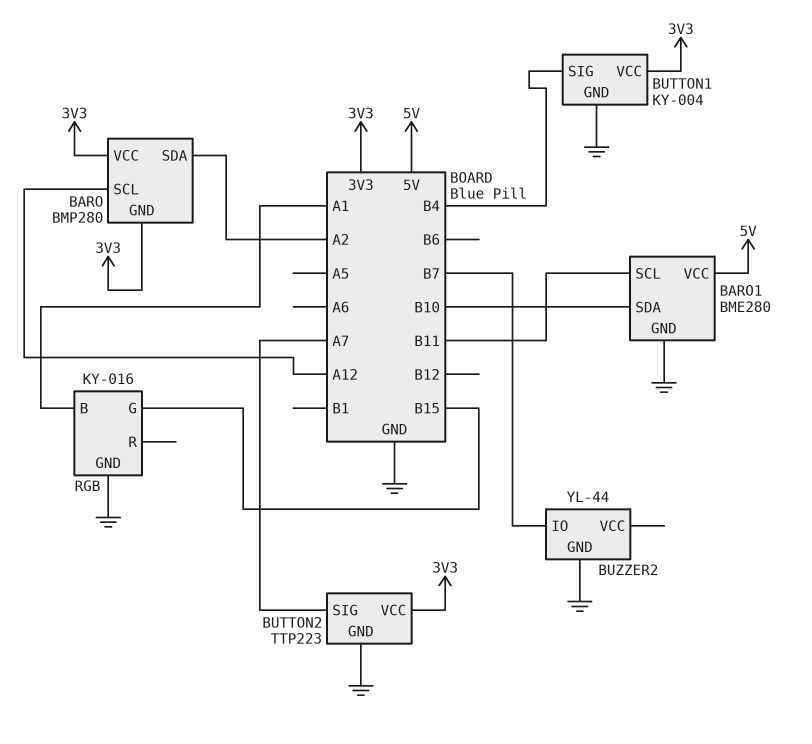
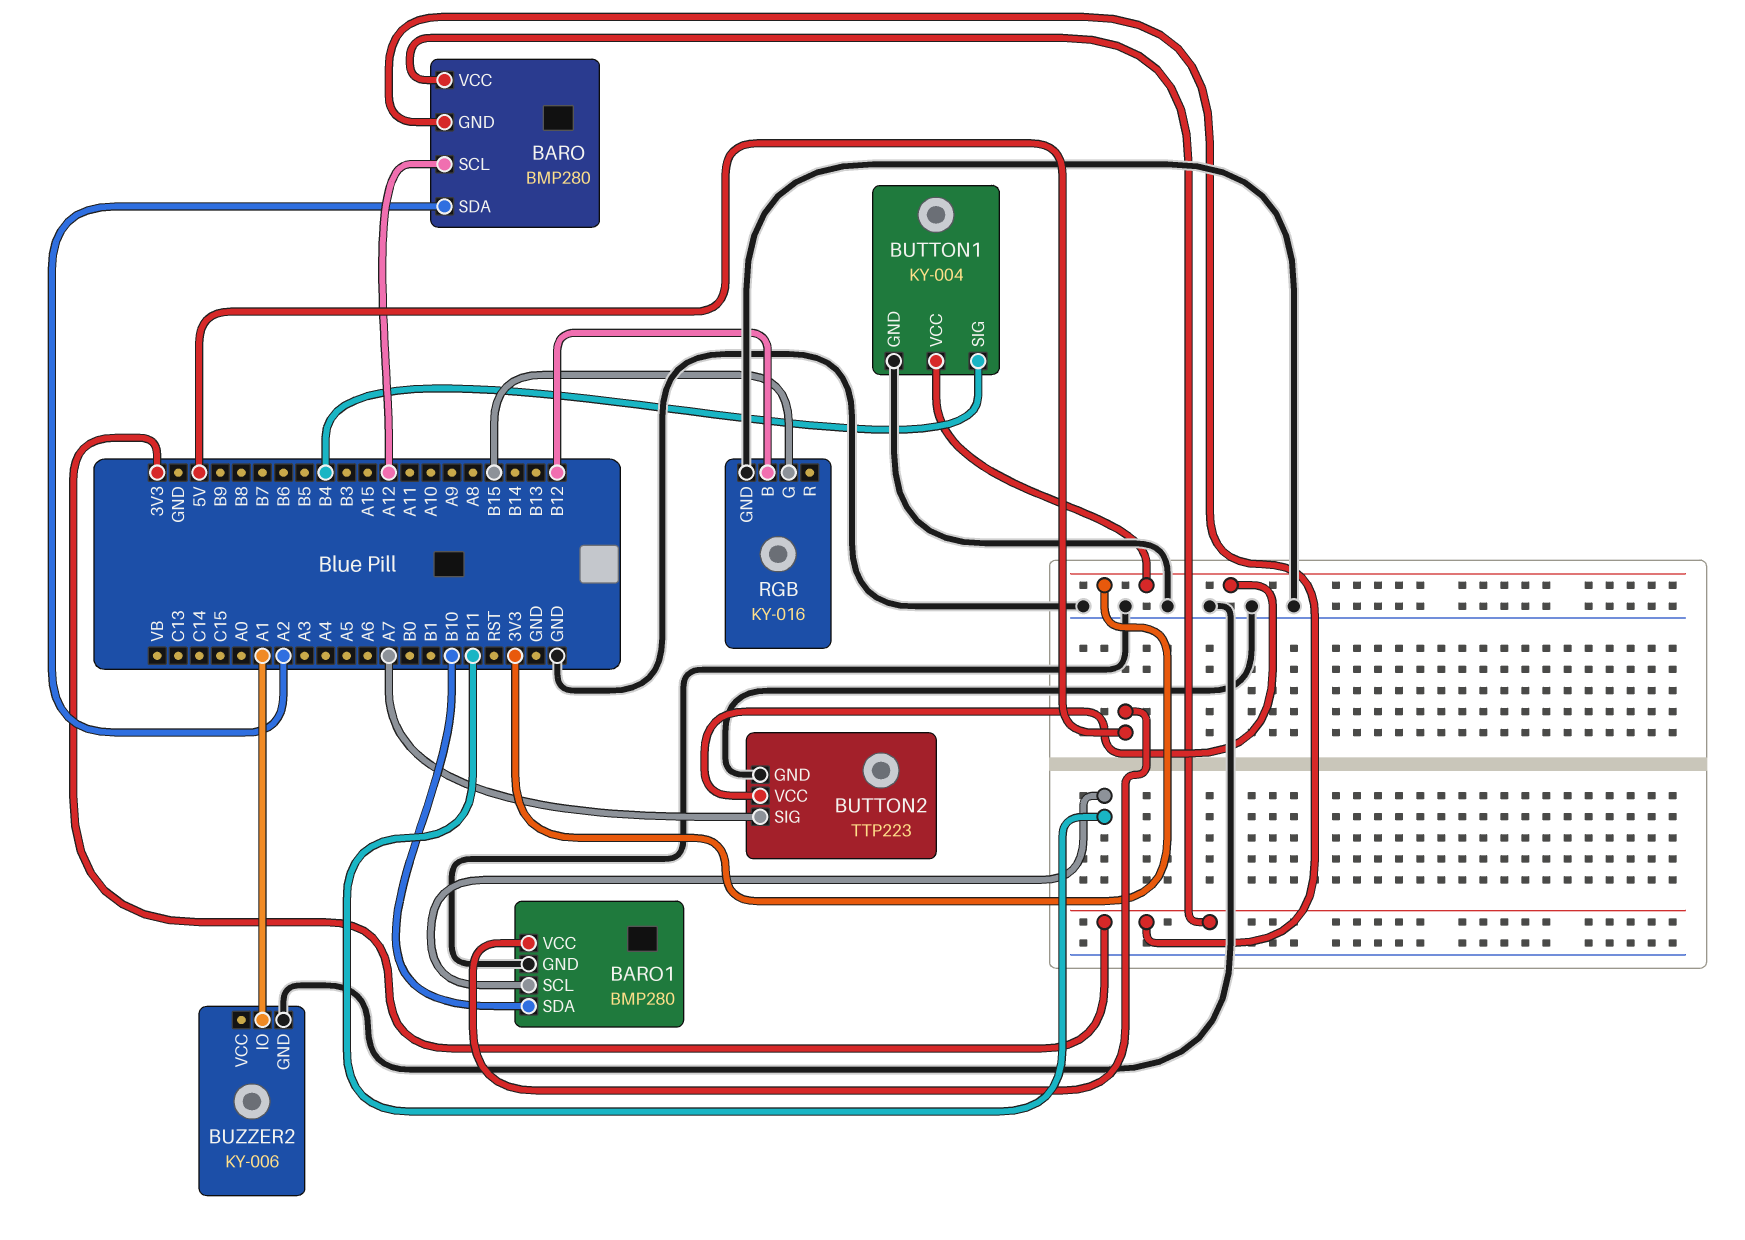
BARO1: BME280 -> BMP280
BUZZER2: YL-44 -> KY-006
BUZZER2 pin IO: B7 -> A1
RGB pin B: A1 -> B12

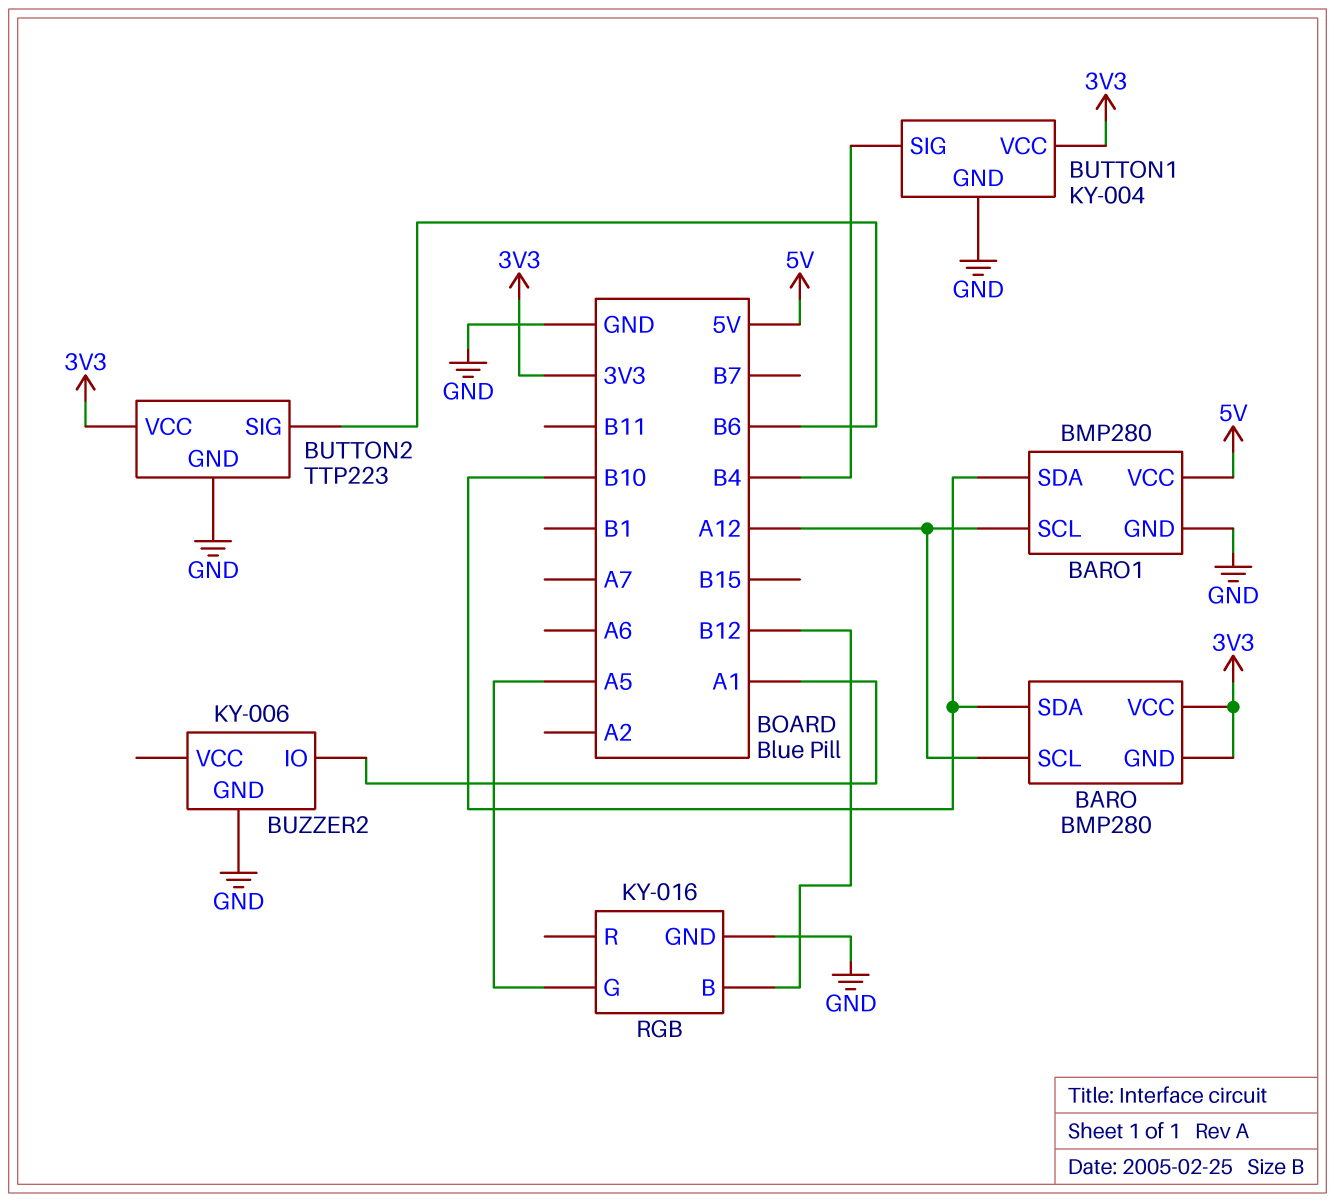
BARO pin SDA: A2 -> B10
BARO1 pin SCL: B11 -> A12
BUTTON2 pin SIG: A7 -> B6
RGB pin G: B15 -> A5

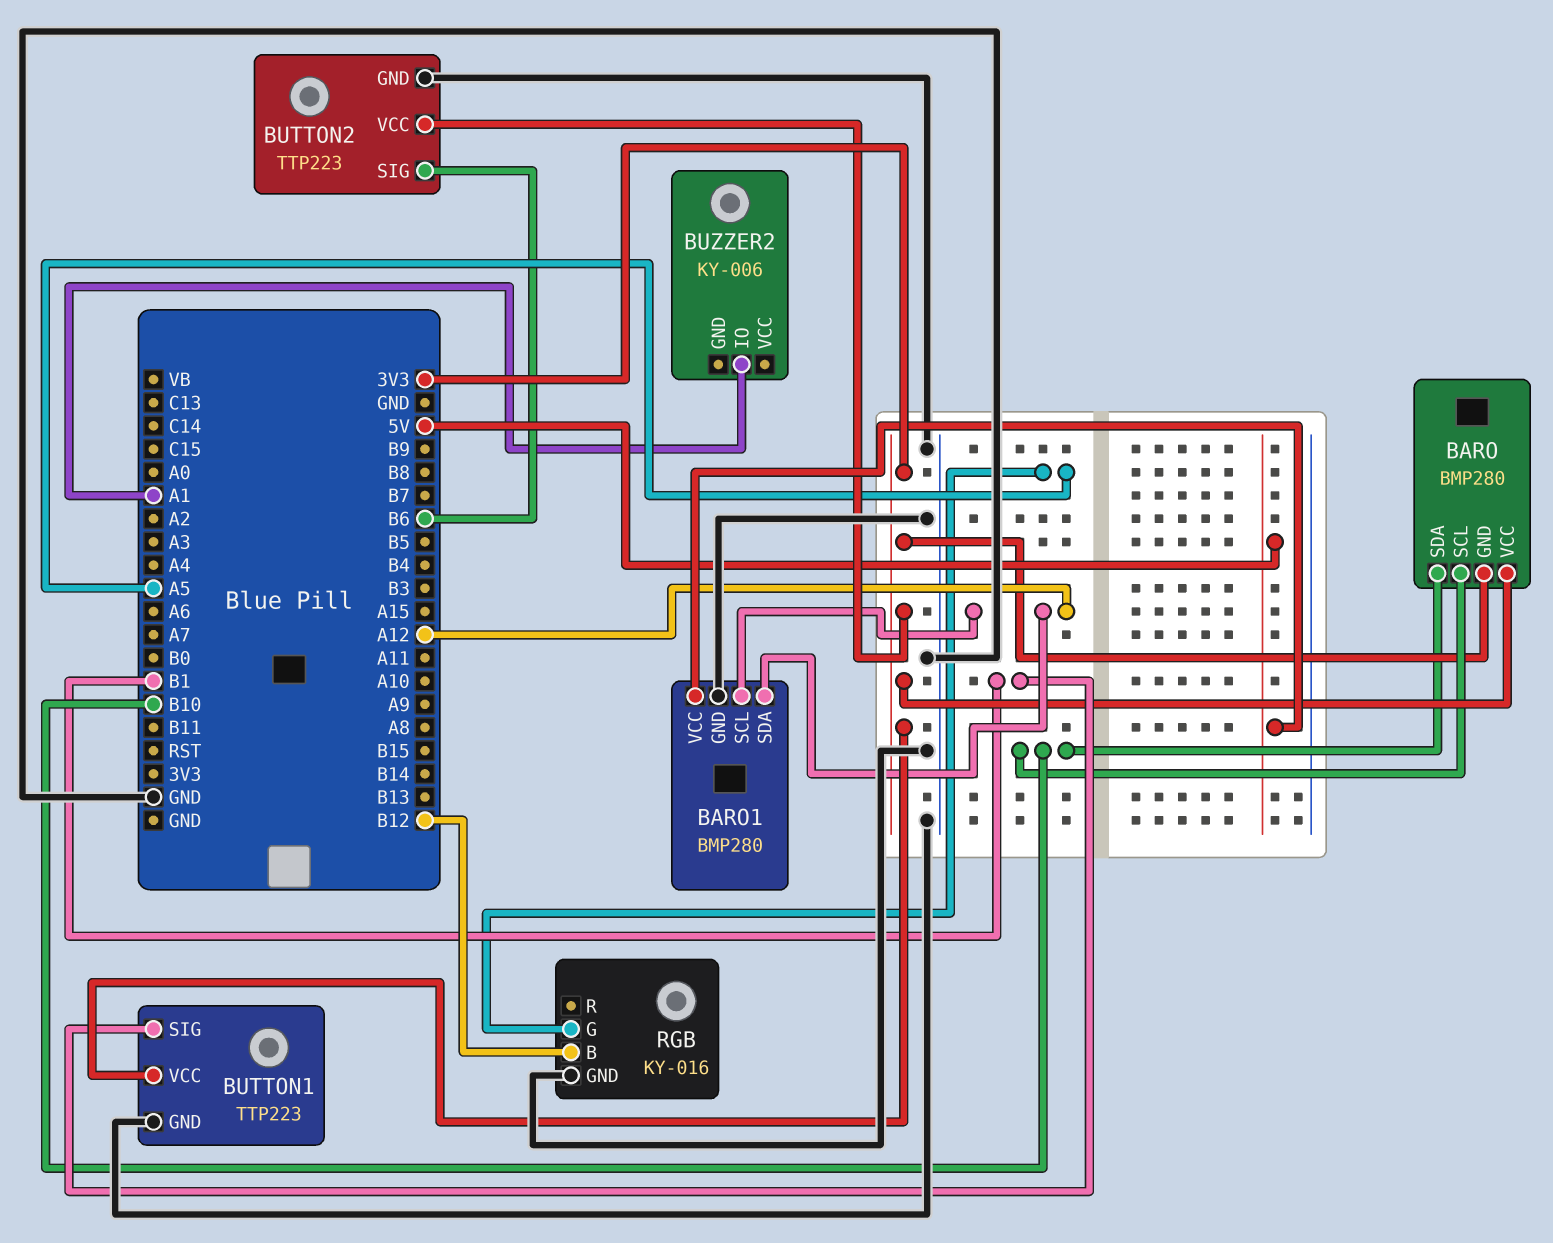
BARO pin SCL: A12 -> B10
BARO1 pin SDA: B10 -> A12
BUTTON1: KY-004 -> TTP223
BUTTON1 pin SIG: B4 -> B1
BUZZER2 pin GND: GND -> none

